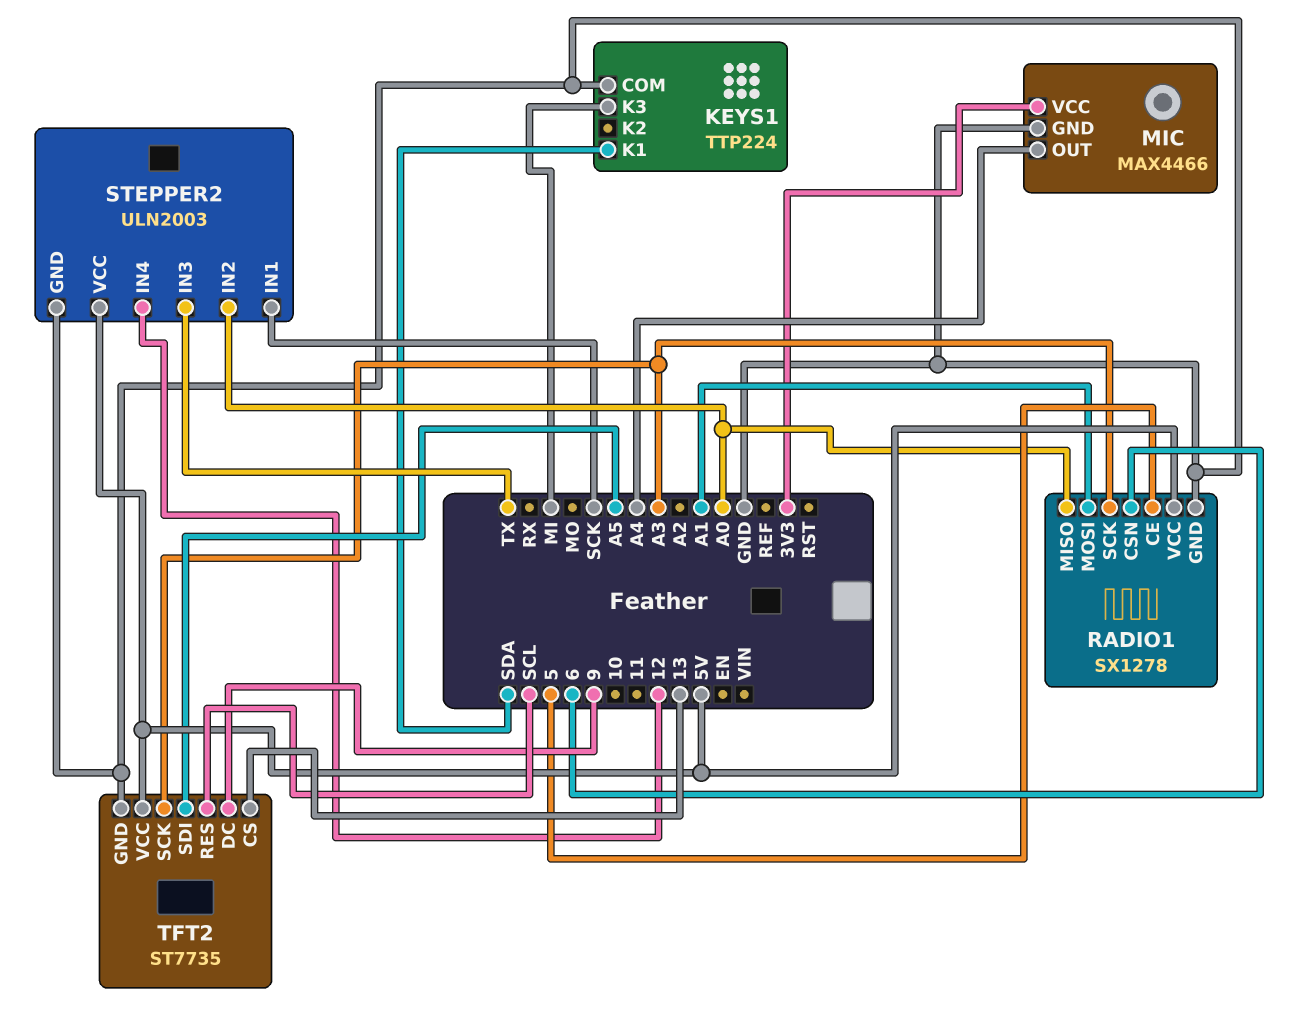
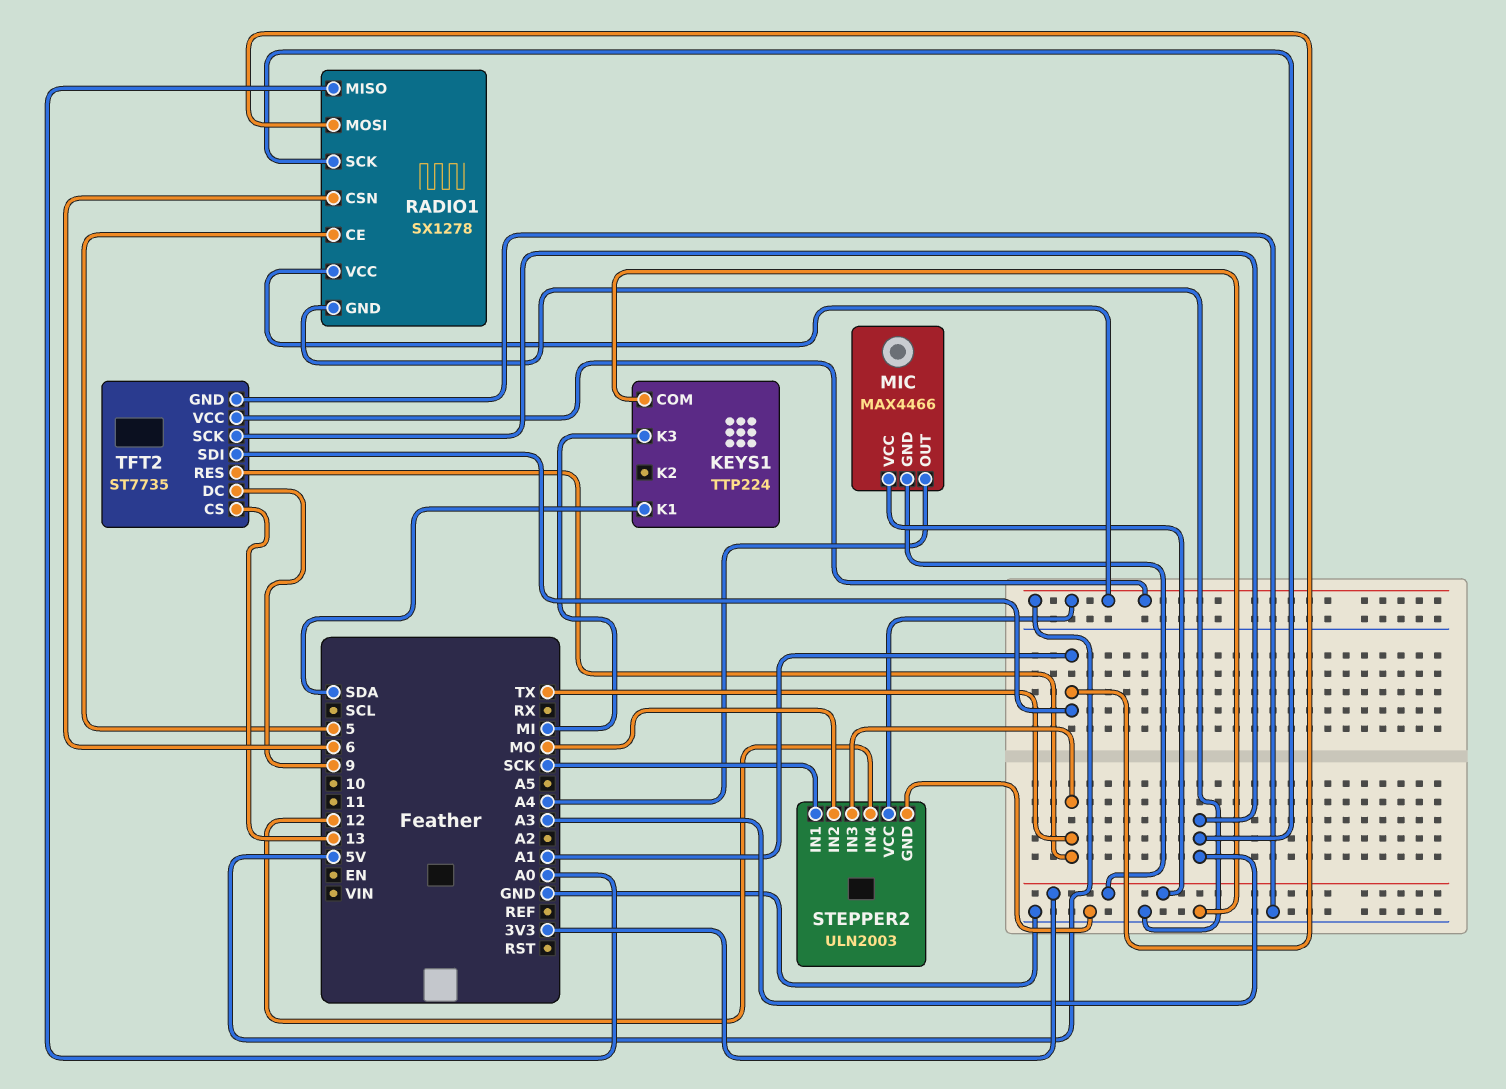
MIC pin GND: GND -> 3V3
STEPPER2 pin IN2: A0 -> MO
TFT2 pin RES: SCL -> TX
TFT2 pin SDI: A5 -> A1

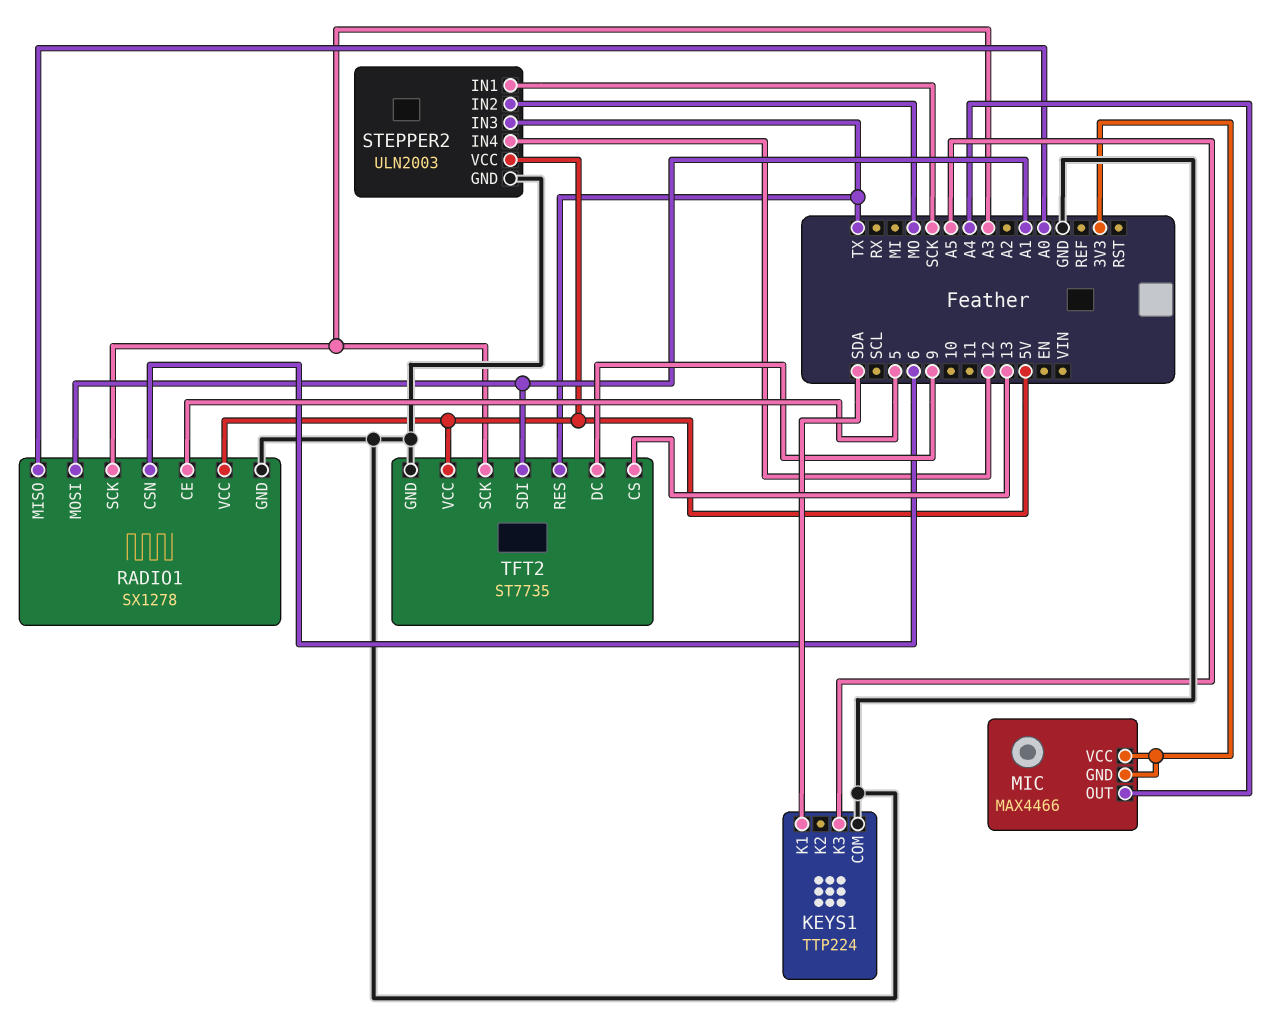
KEYS1 pin K3: MI -> A5

